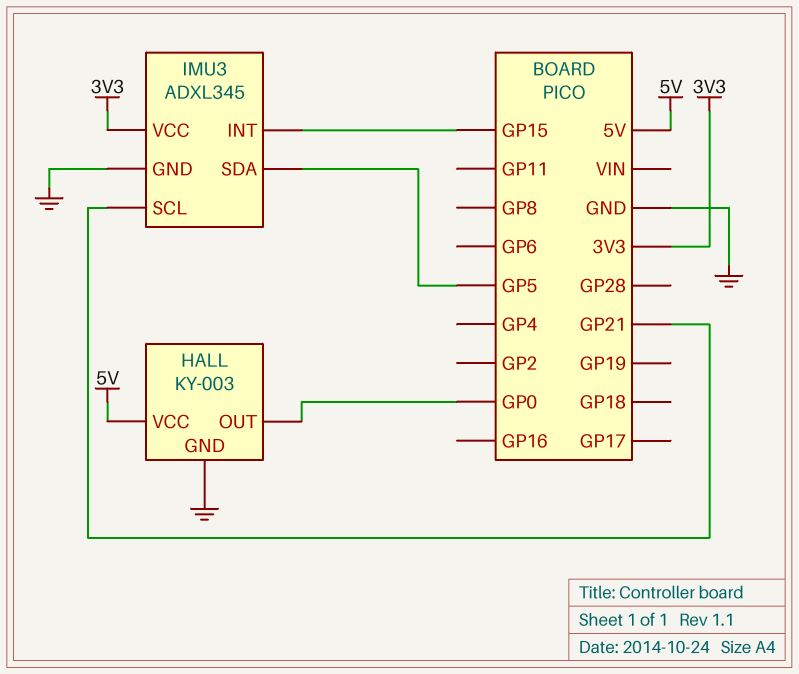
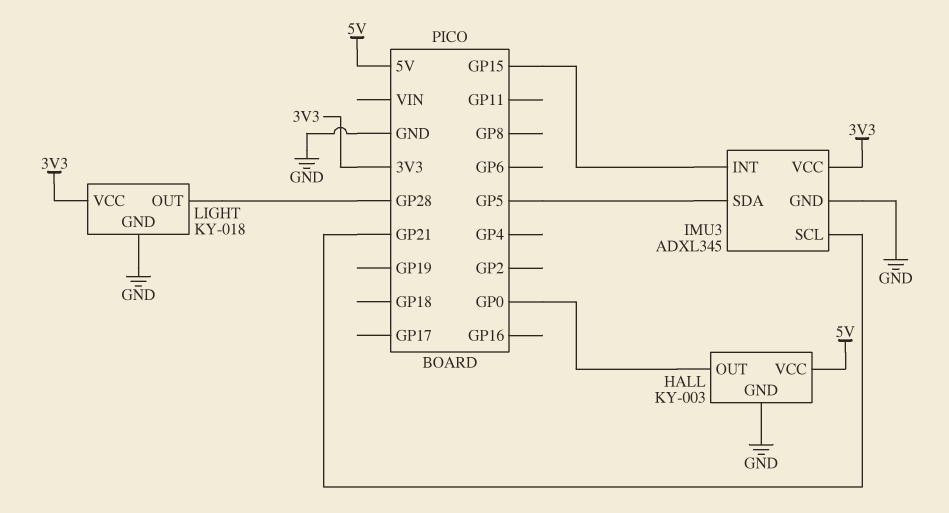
LIGHT: none -> KY-018
LIGHT pin GND: none -> GND
LIGHT pin OUT: none -> GP28
LIGHT pin VCC: none -> 3V3

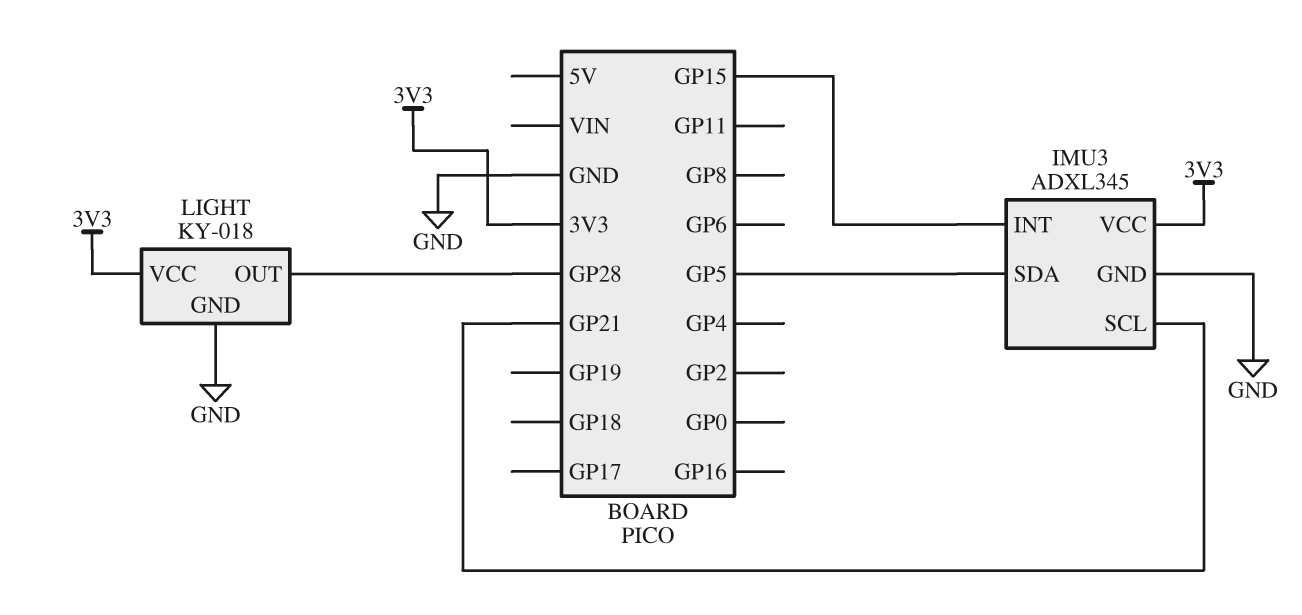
HALL: KY-003 -> none
HALL pin GND: GND -> none
HALL pin OUT: GP0 -> none
HALL pin VCC: 5V -> none

